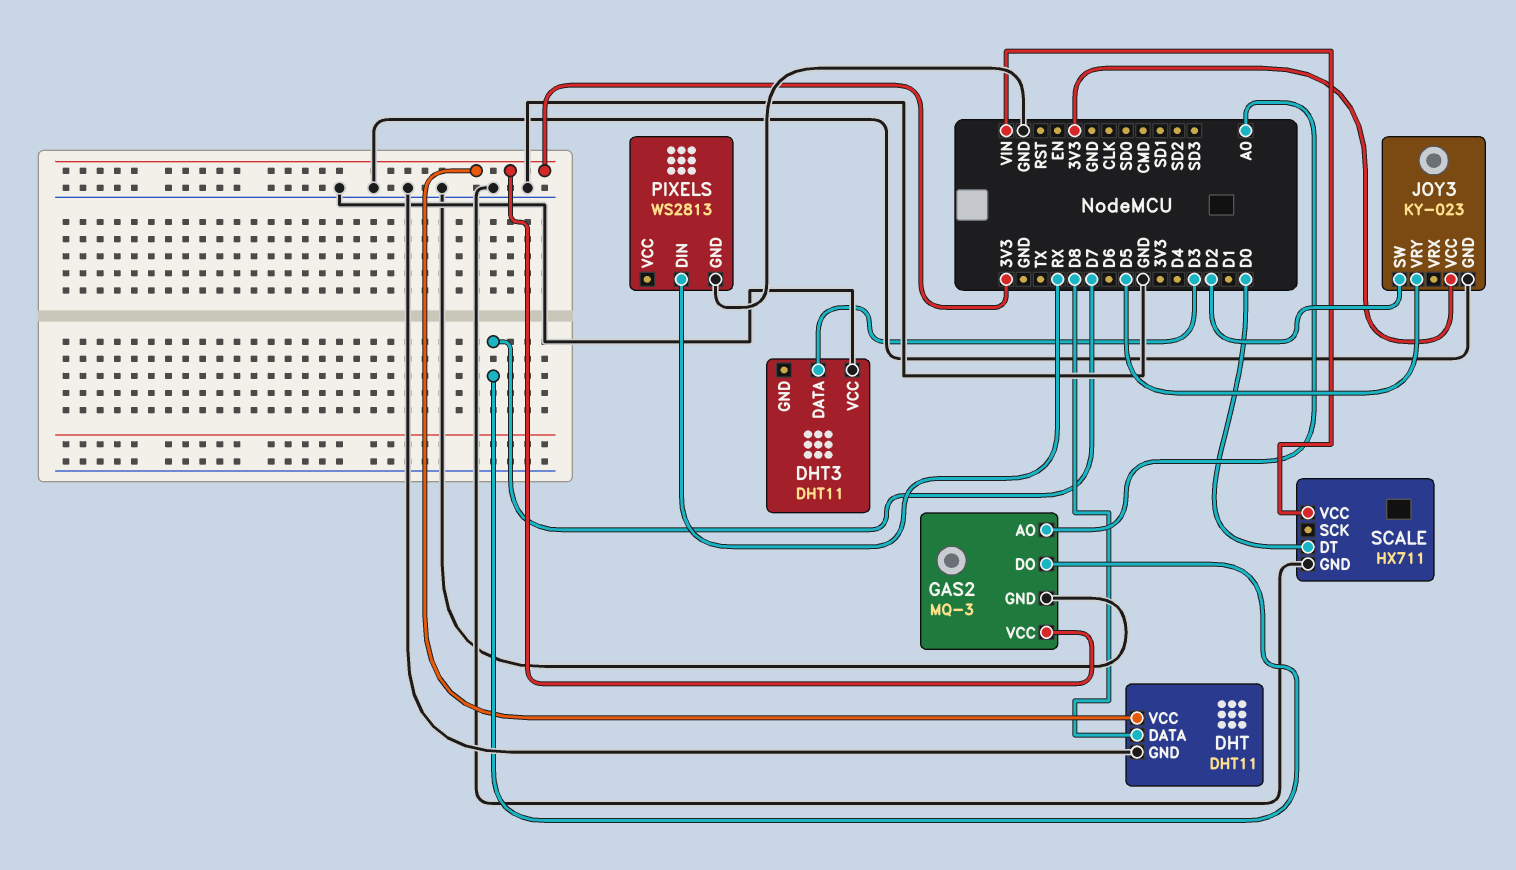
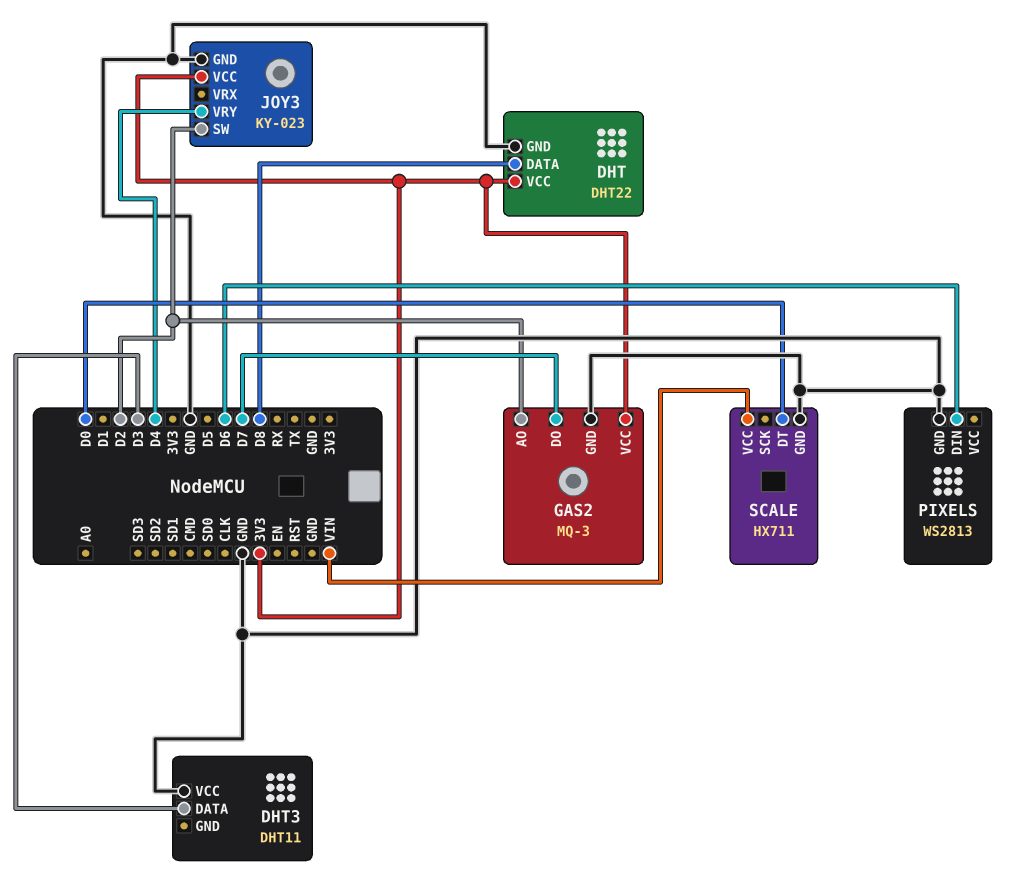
DHT: DHT11 -> DHT22
GAS2 pin AO: A0 -> D2
JOY3 pin VRY: D5 -> D4
PIXELS pin DIN: RX -> D6

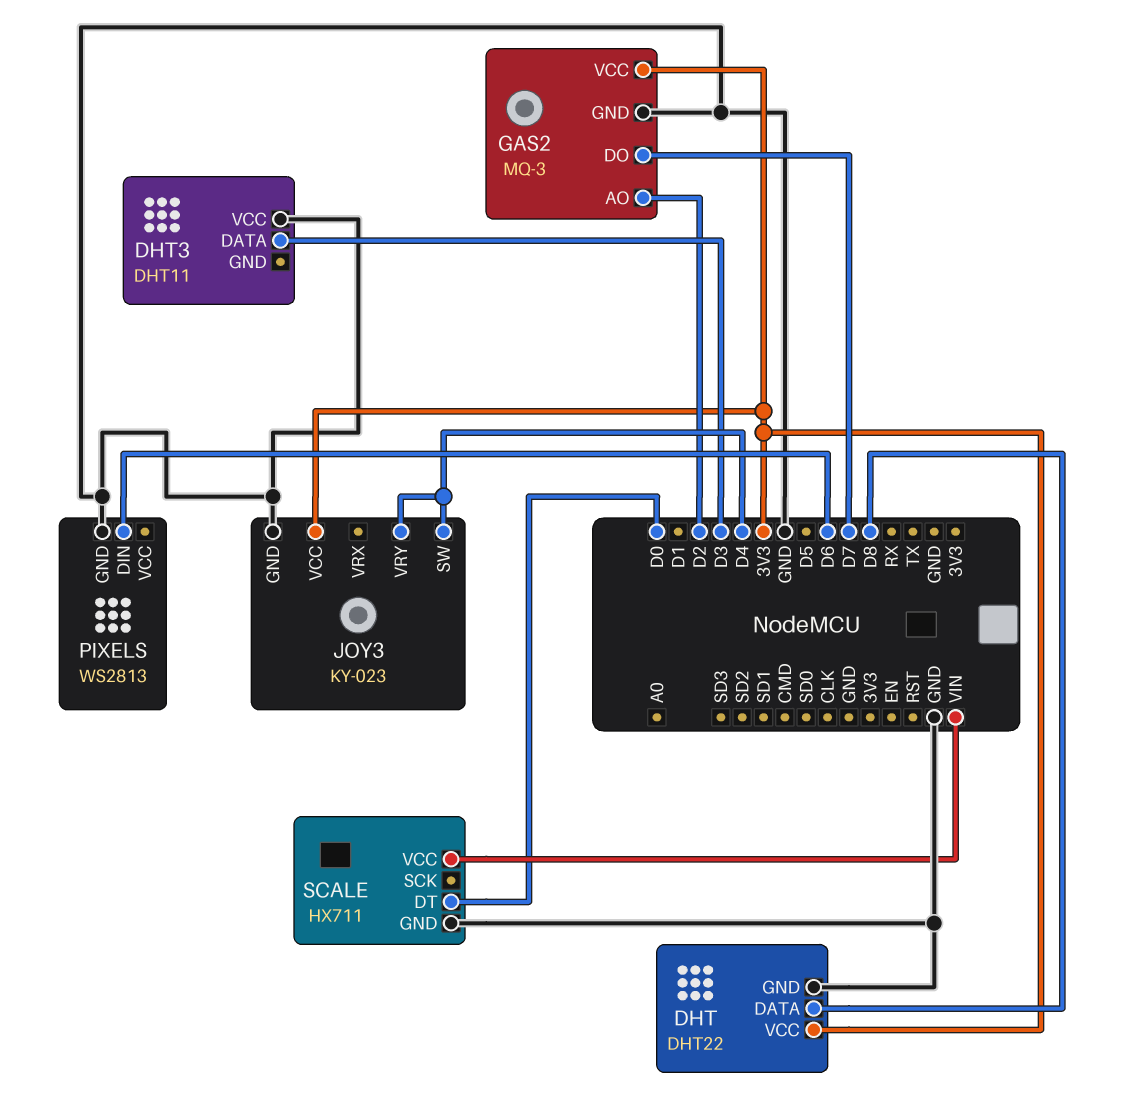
JOY3 pin SW: D2 -> D4

